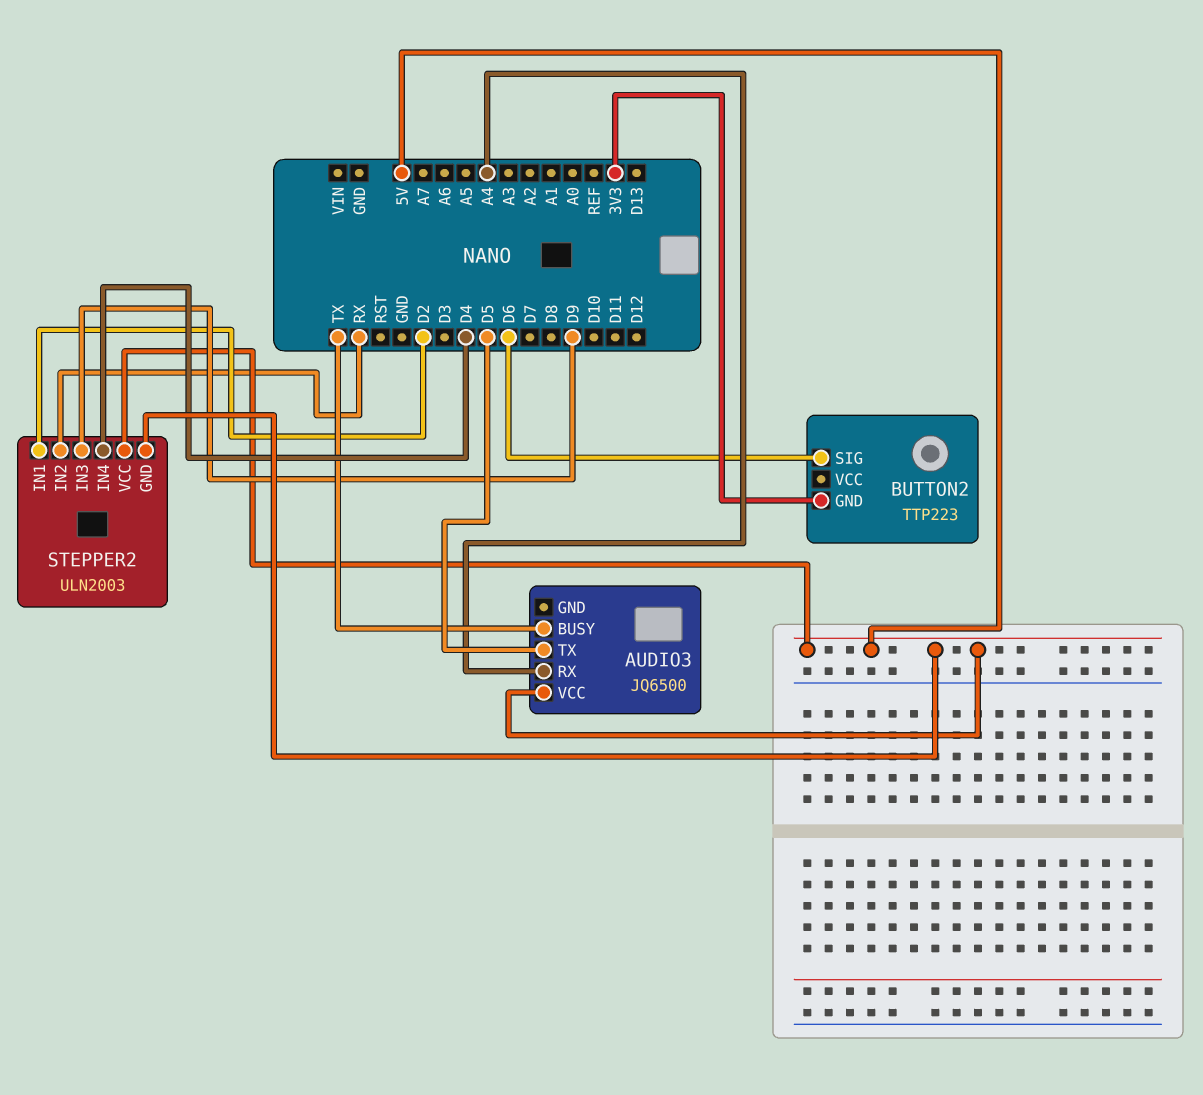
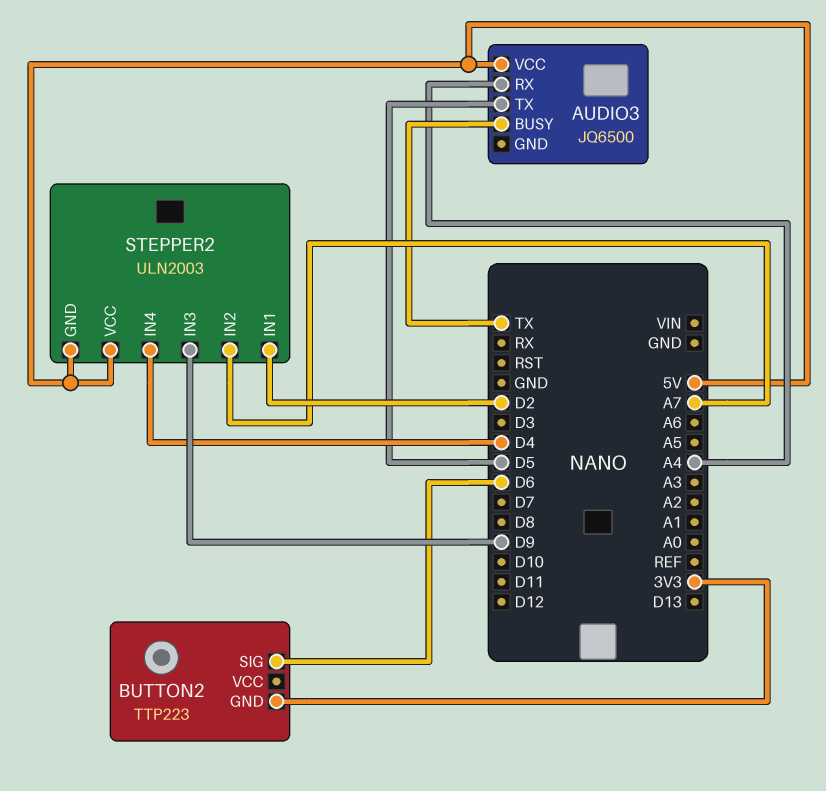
STEPPER2 pin IN2: RX -> A7

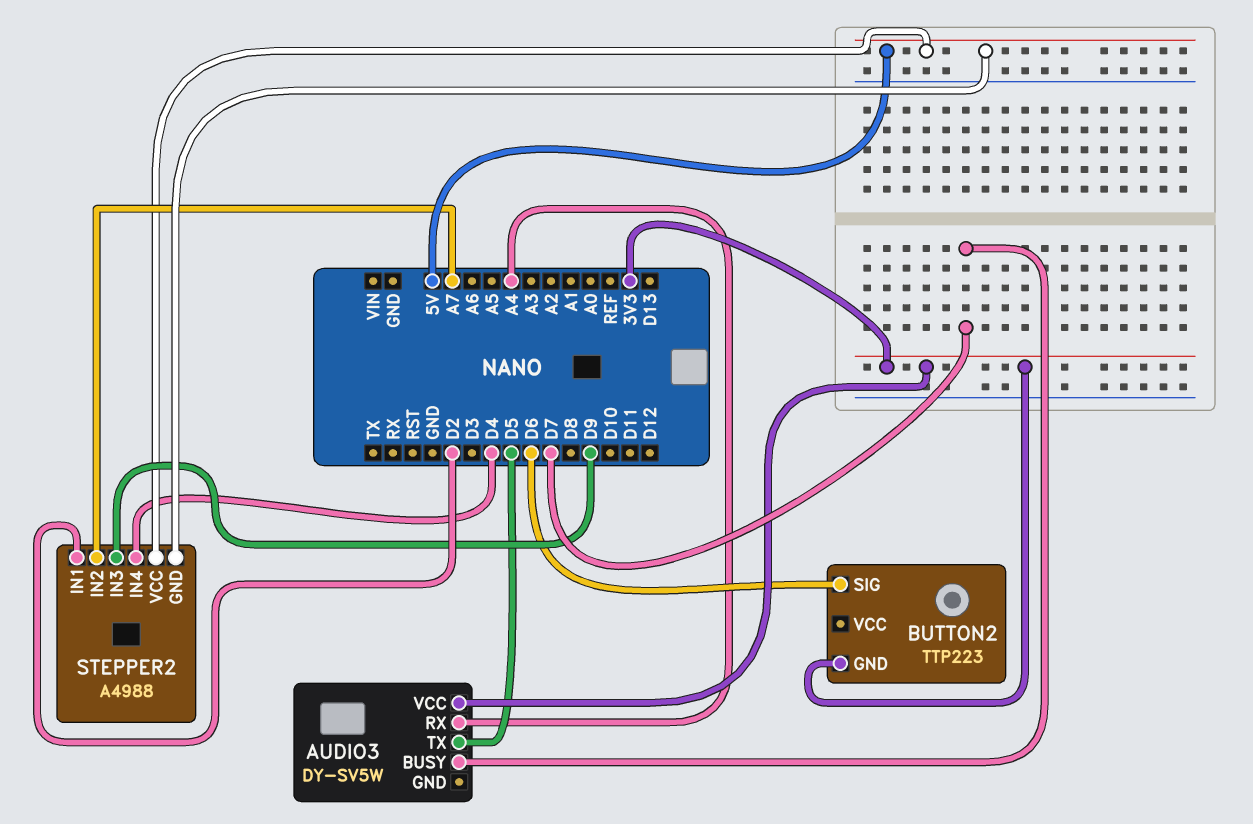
AUDIO3: JQ6500 -> DY-SV5W
AUDIO3 pin BUSY: TX -> D7
AUDIO3 pin VCC: 5V -> 3V3
STEPPER2: ULN2003 -> A4988

